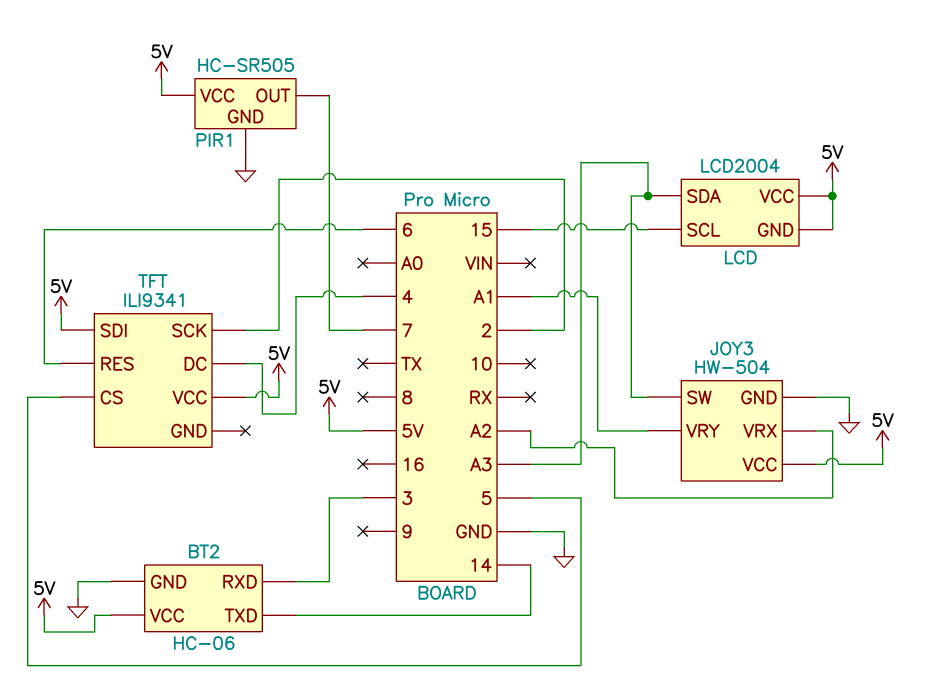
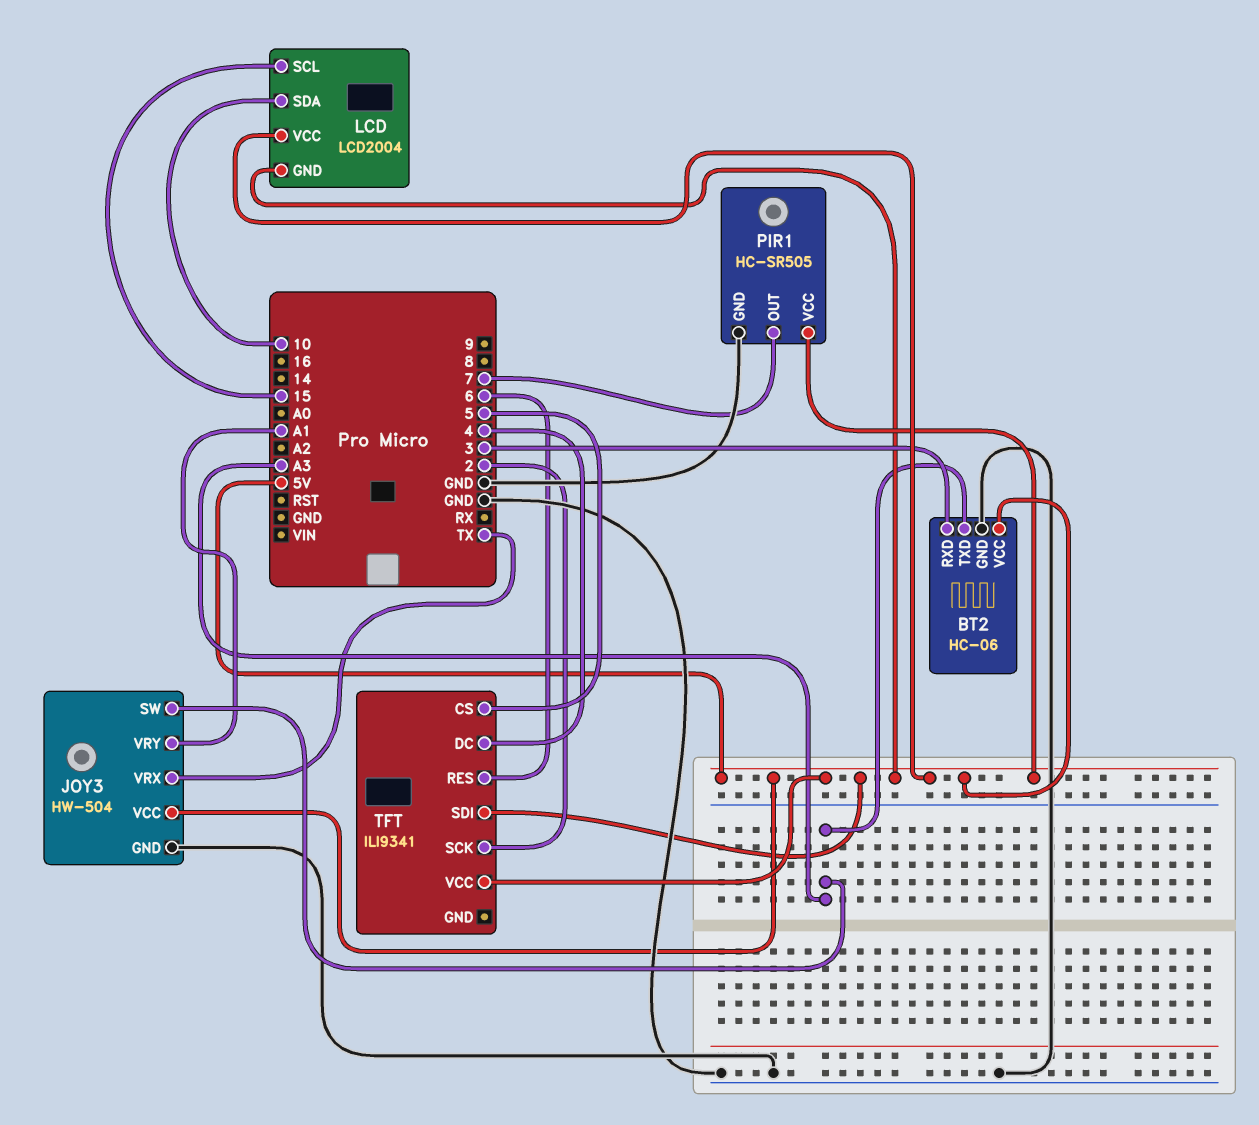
BT2 pin TXD: 14 -> A3
JOY3 pin VRX: A2 -> TX
LCD pin SDA: A3 -> 10

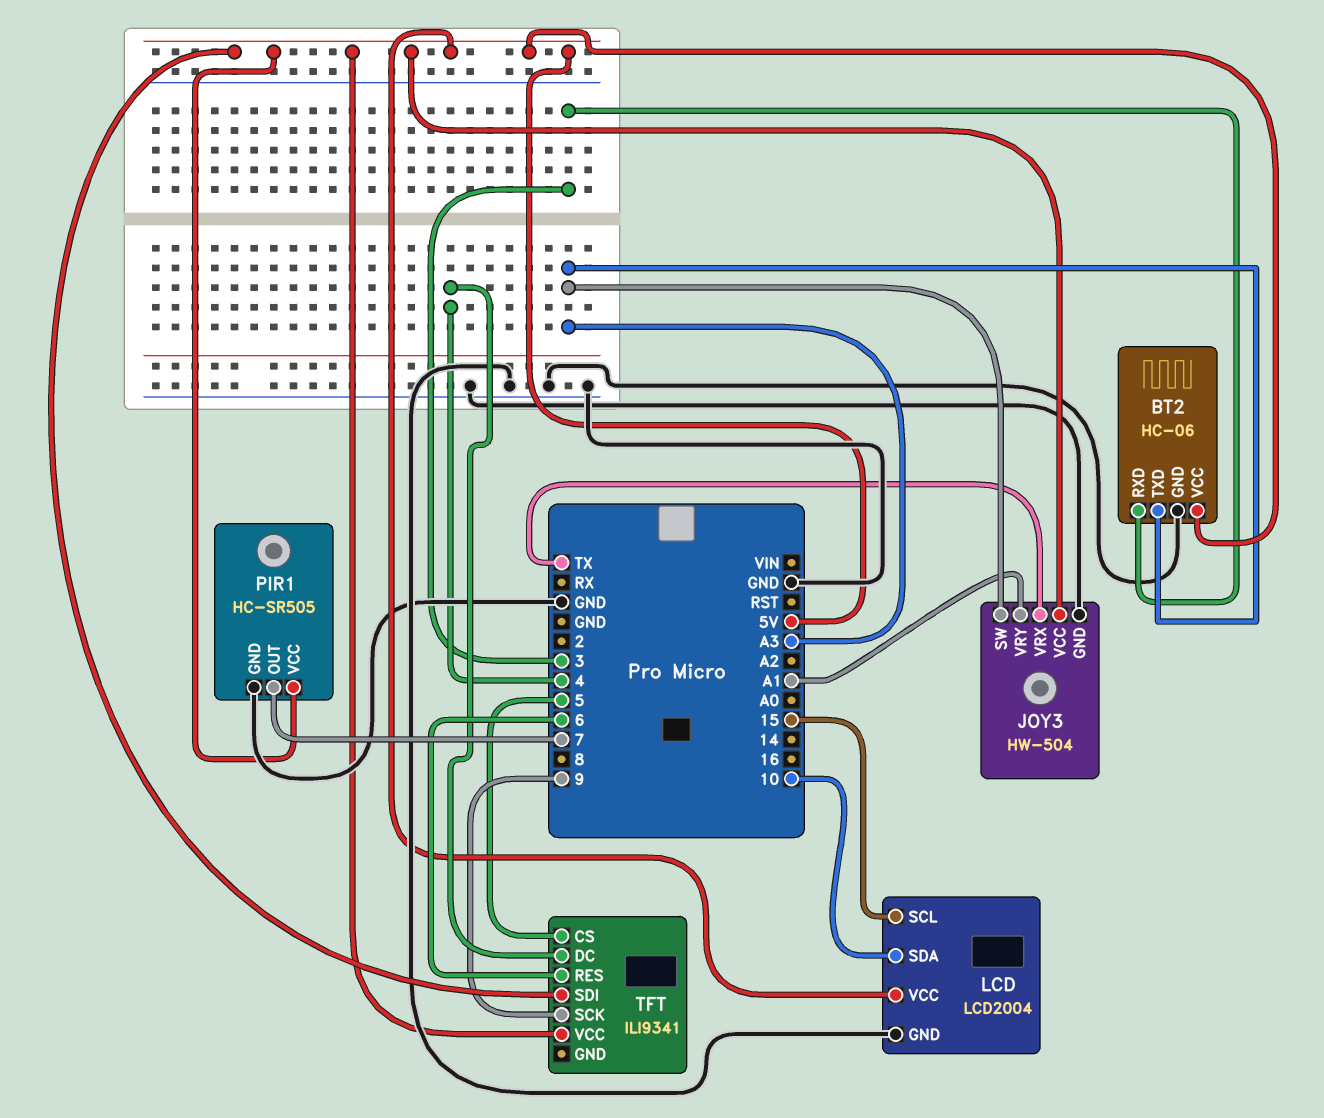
LCD pin GND: 5V -> GND
TFT pin SCK: 2 -> 9

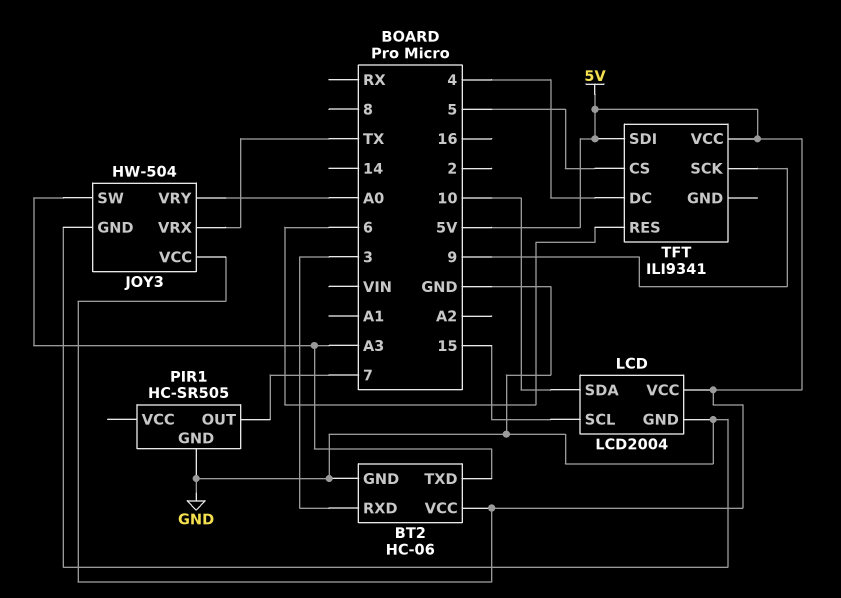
JOY3 pin VRY: A1 -> A0
PIR1 pin VCC: 5V -> none

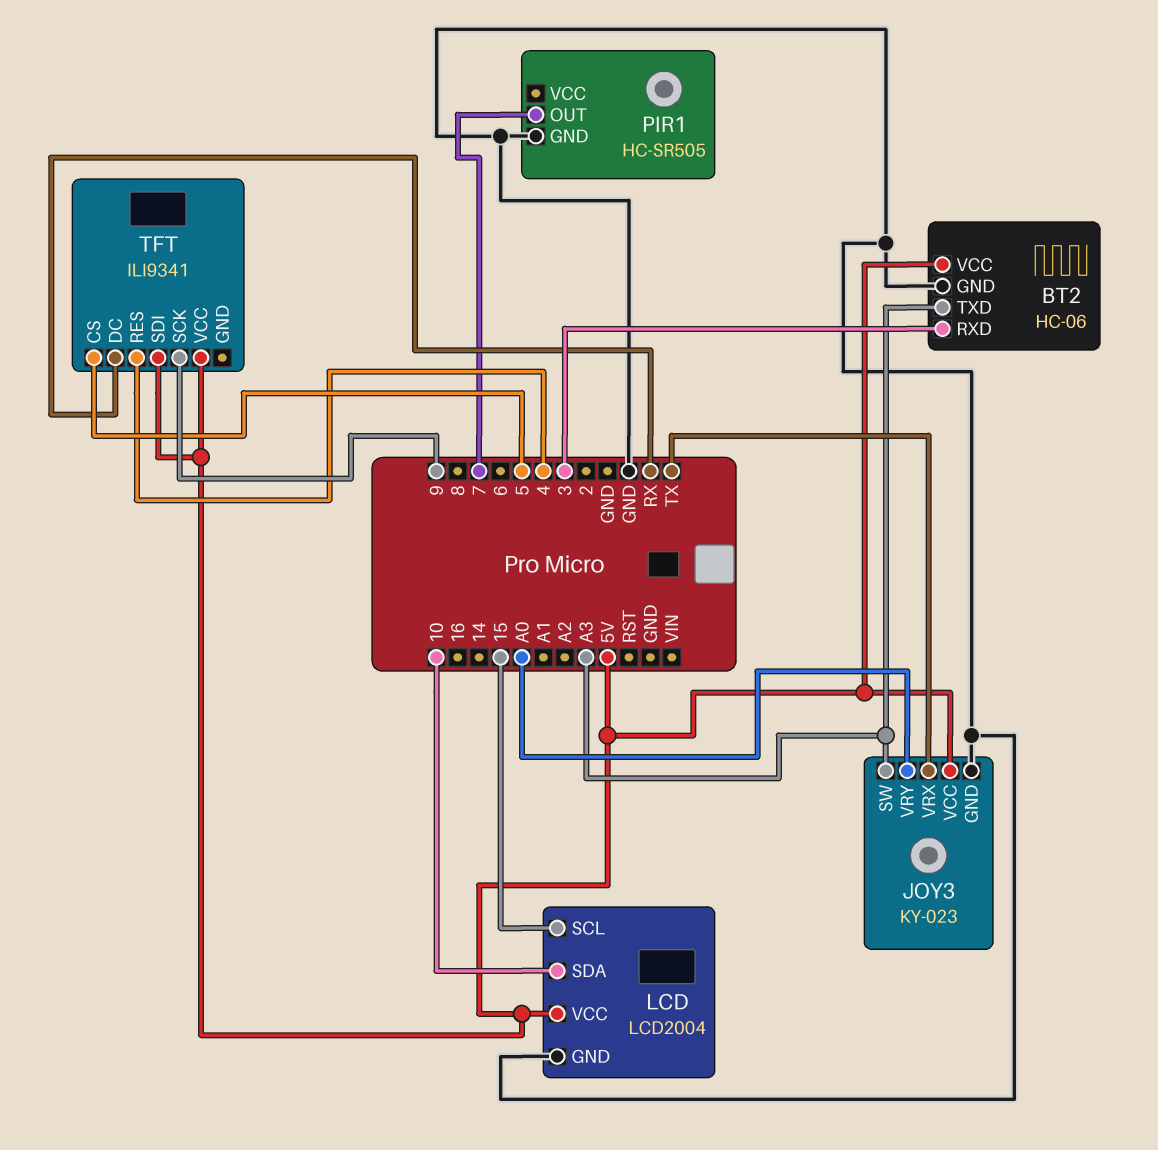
JOY3: HW-504 -> KY-023
TFT pin DC: 4 -> RX
TFT pin RES: 6 -> 4

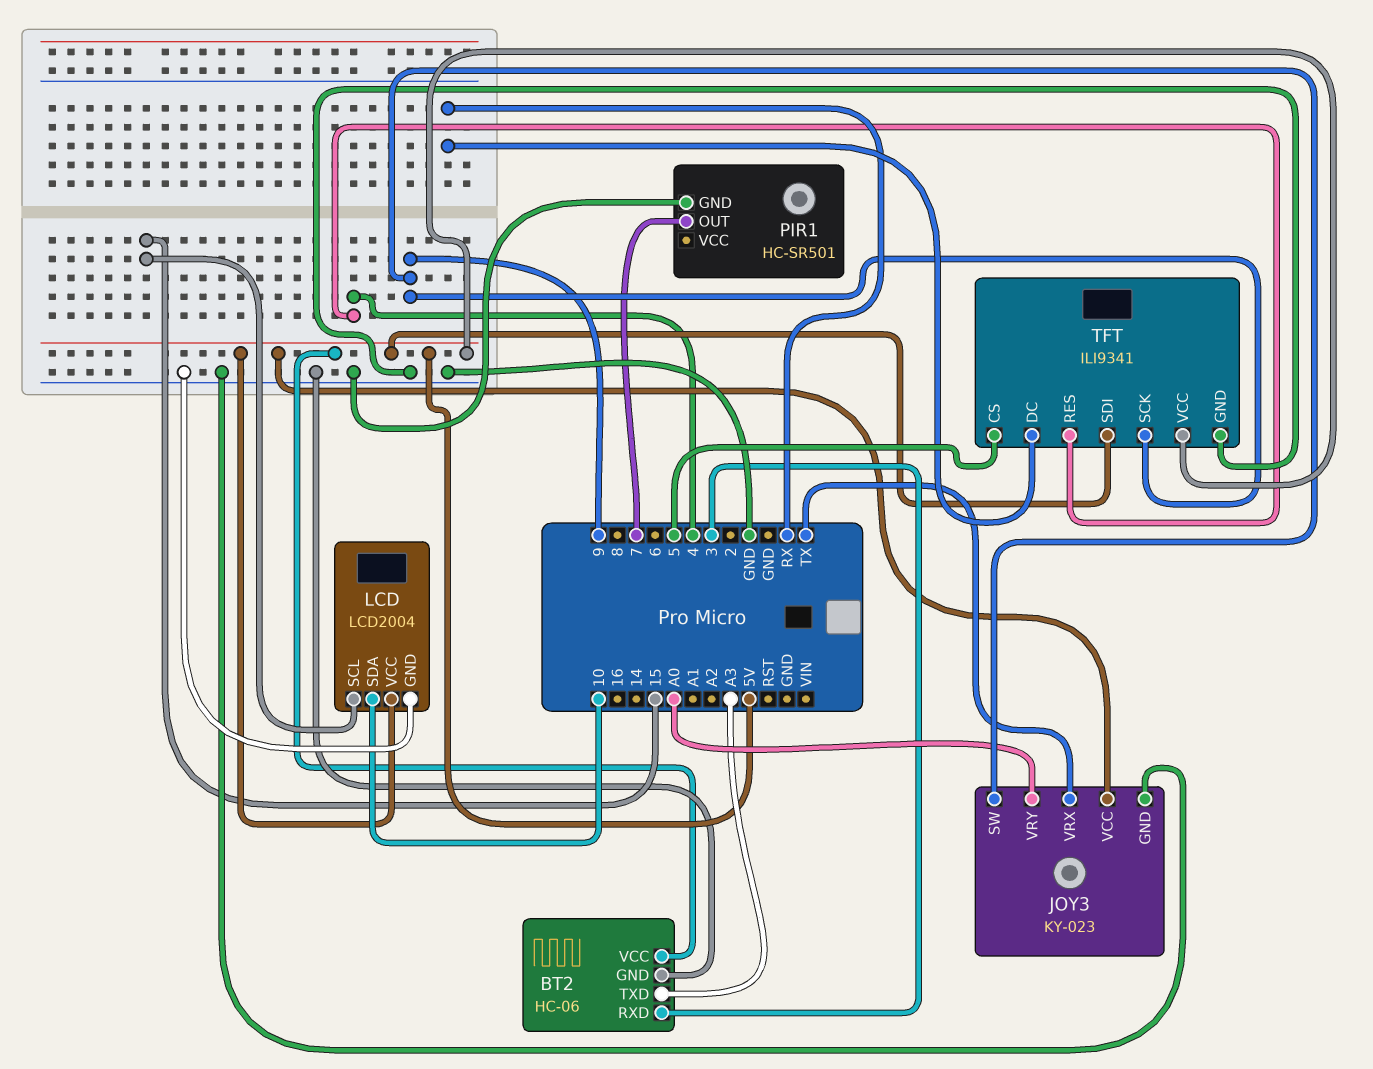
JOY3 pin SW: A3 -> 9
PIR1: HC-SR505 -> HC-SR501
TFT pin GND: none -> GND

